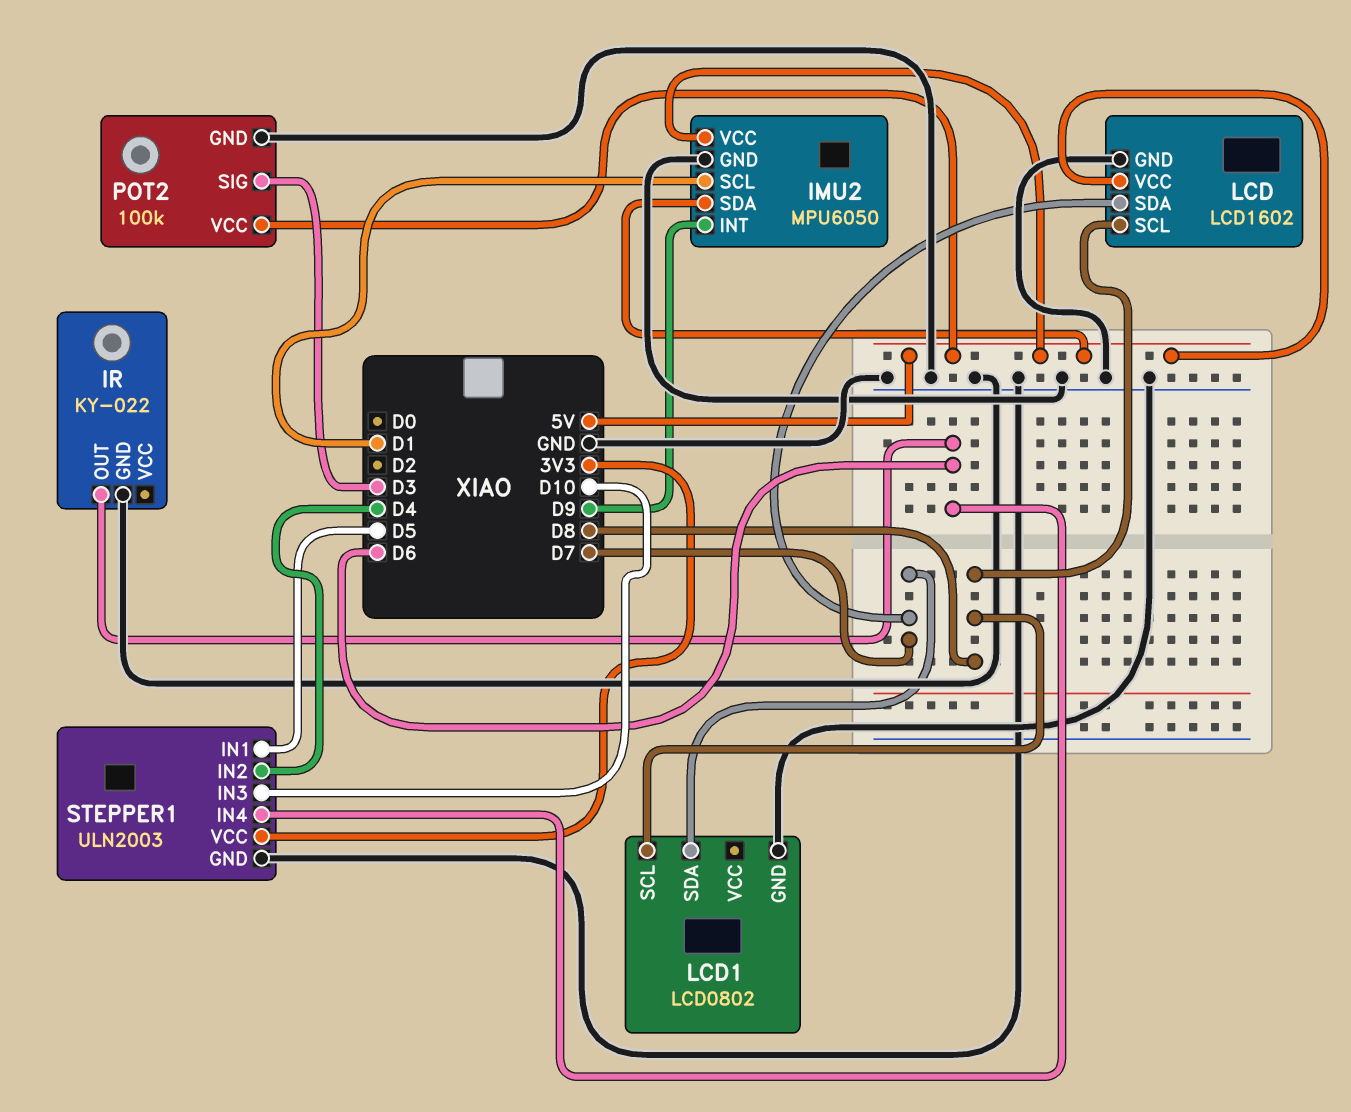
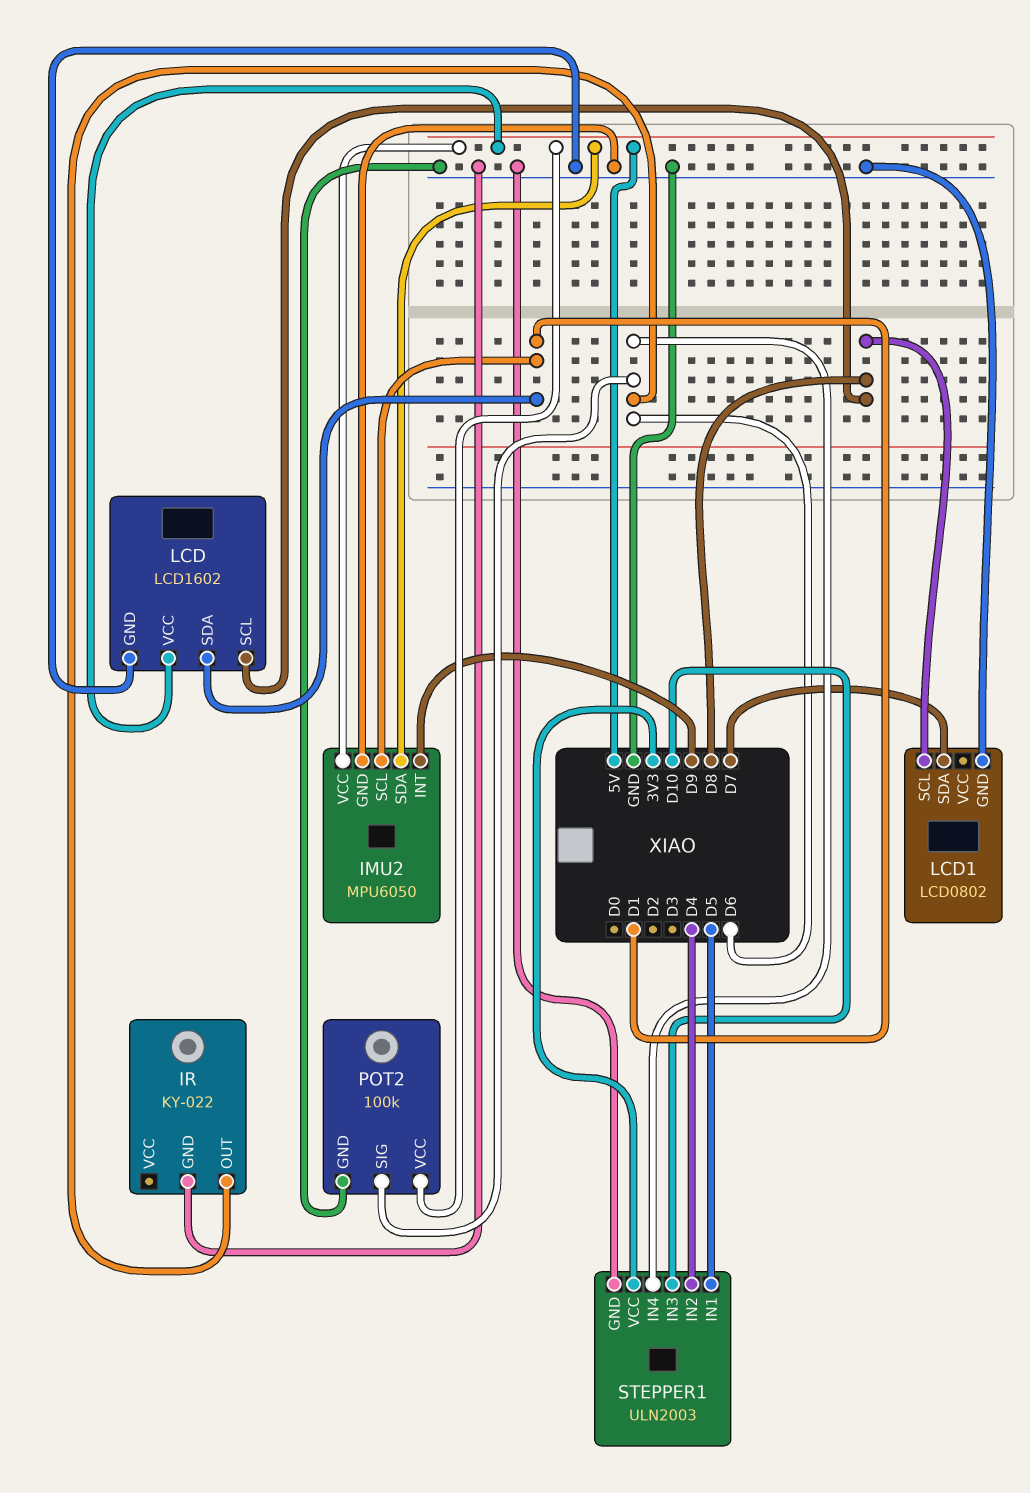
LCD pin SDA: D7 -> D1
POT2 pin SIG: D3 -> D6

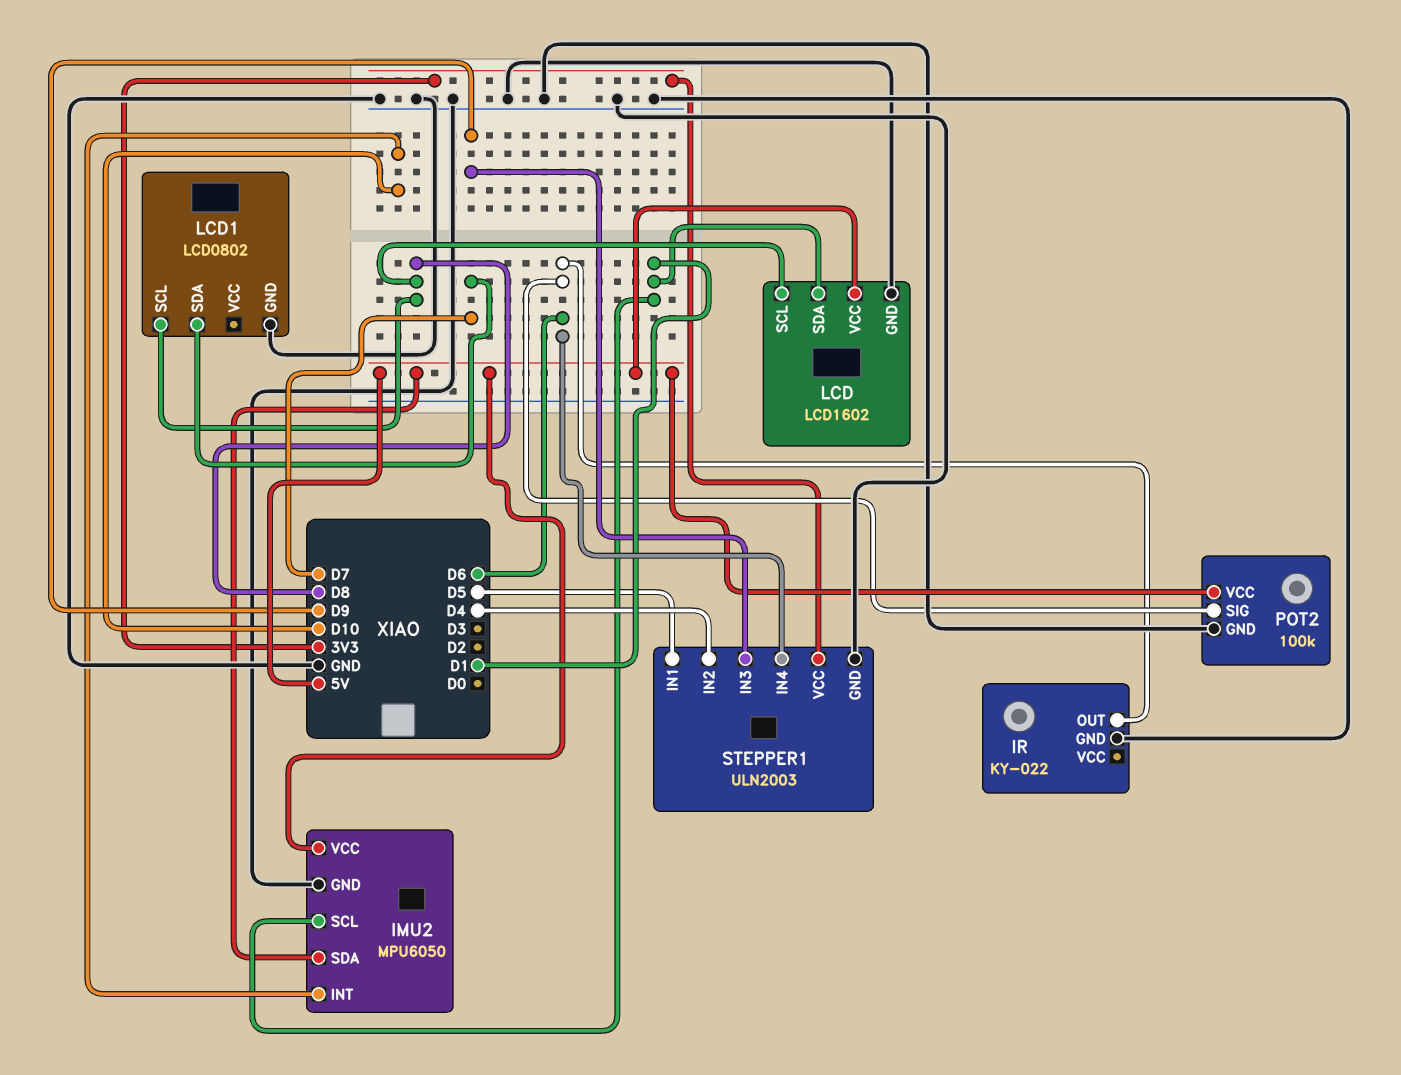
IMU2 pin INT: D9 -> D10
STEPPER1 pin IN3: D10 -> D9

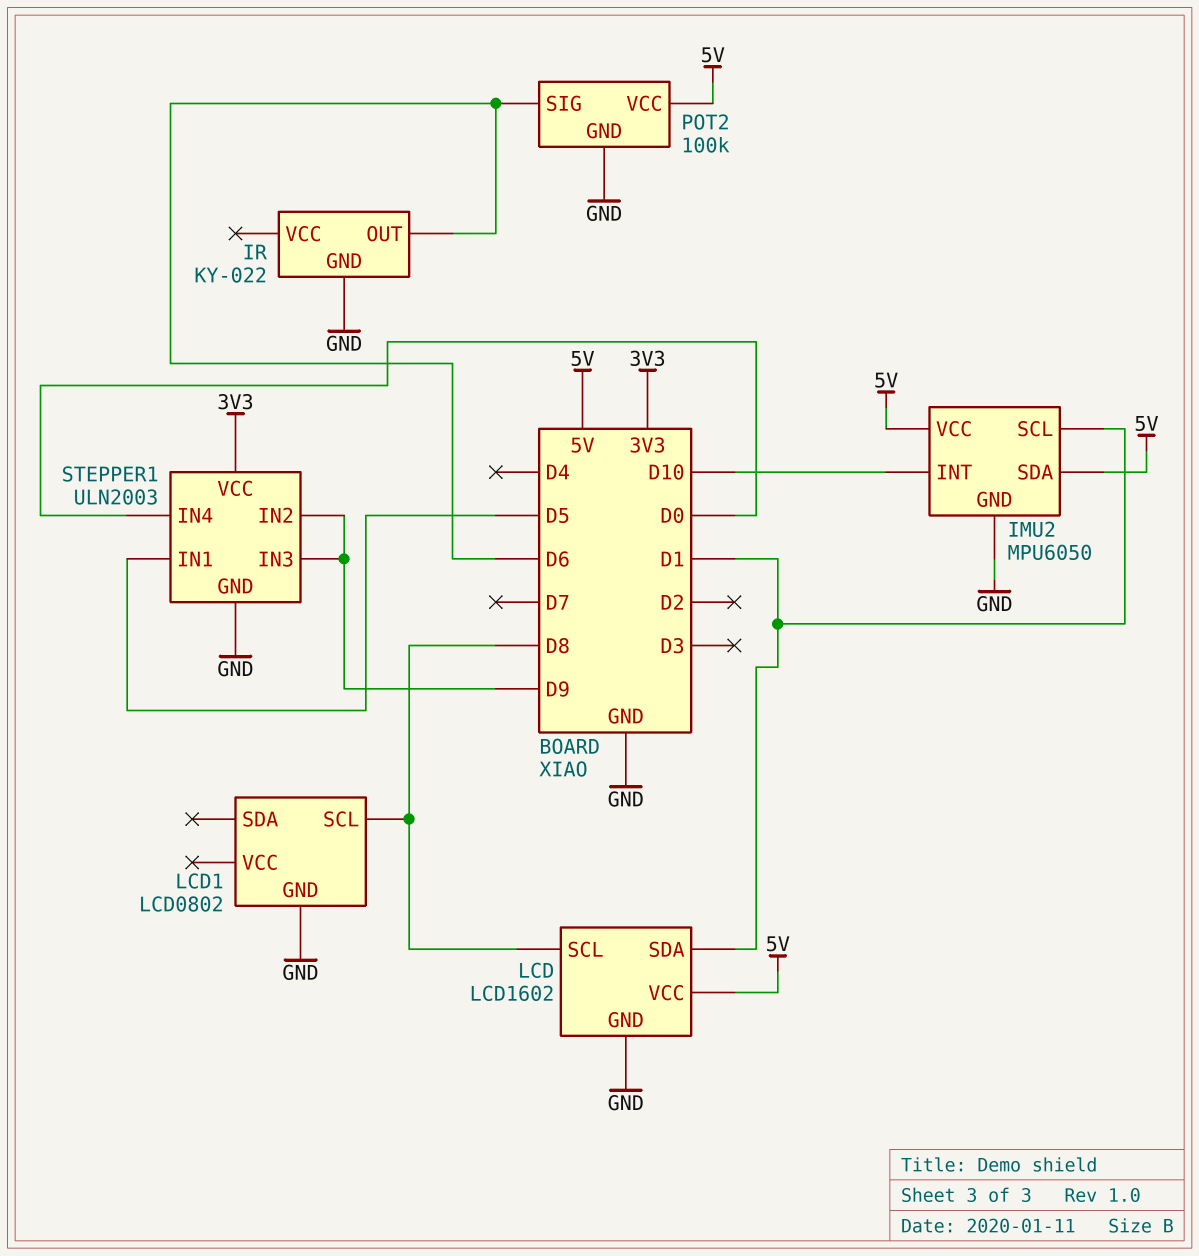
LCD1 pin SDA: D7 -> none
STEPPER1 pin IN2: D4 -> D9
STEPPER1 pin IN4: D6 -> D0

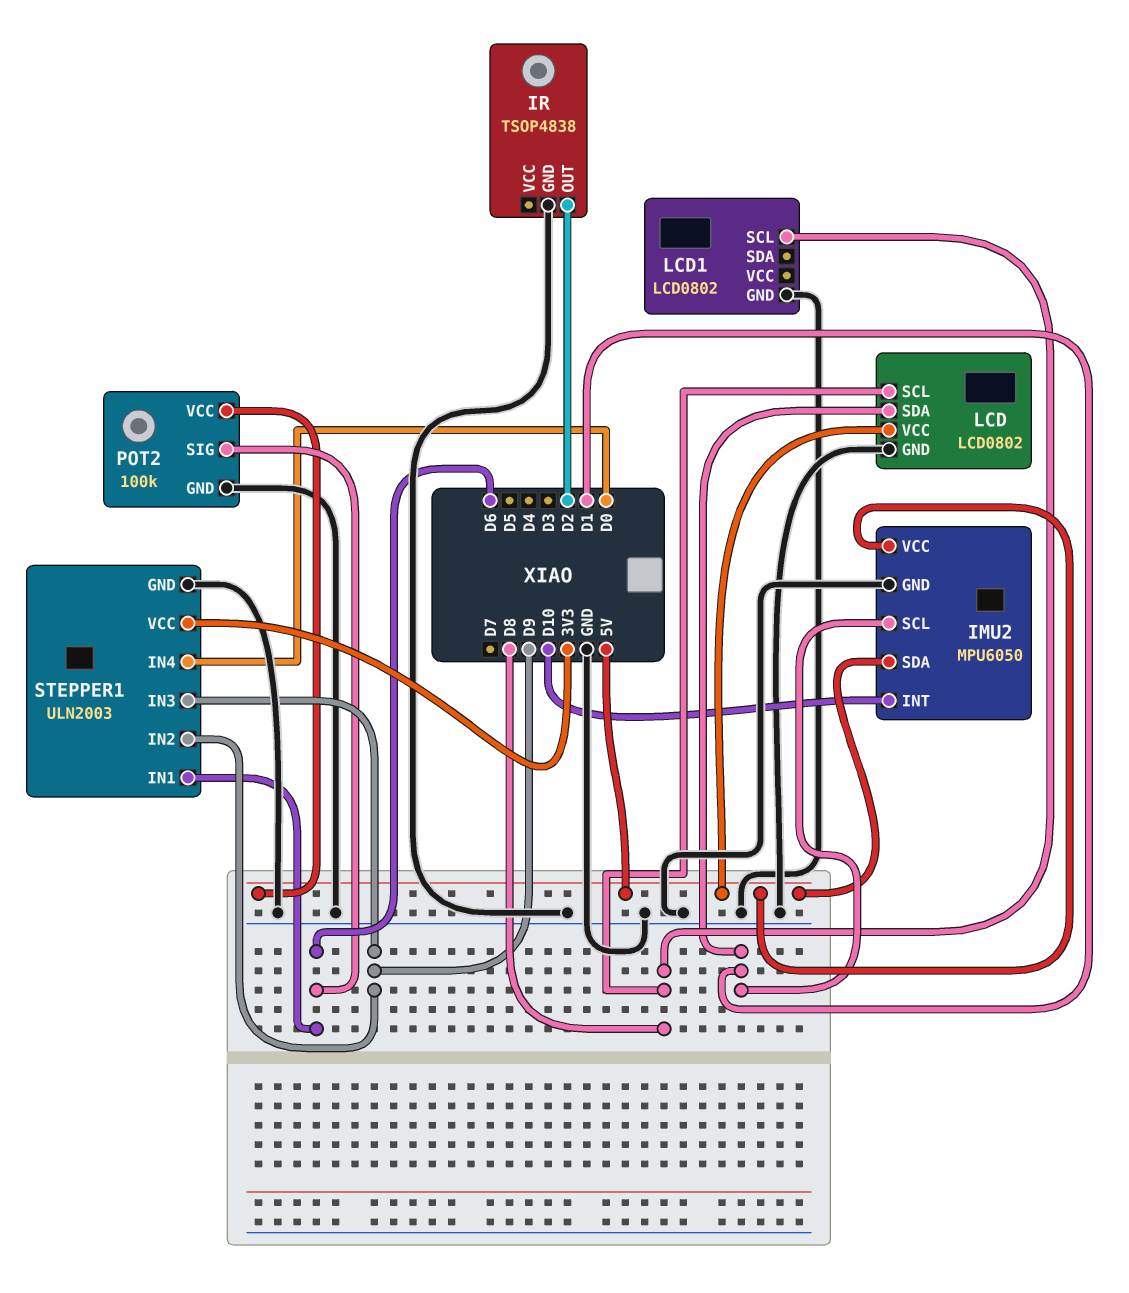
IR: KY-022 -> TSOP4838
IR pin OUT: D6 -> D2
LCD: LCD1602 -> LCD0802
STEPPER1 pin IN1: D5 -> D6

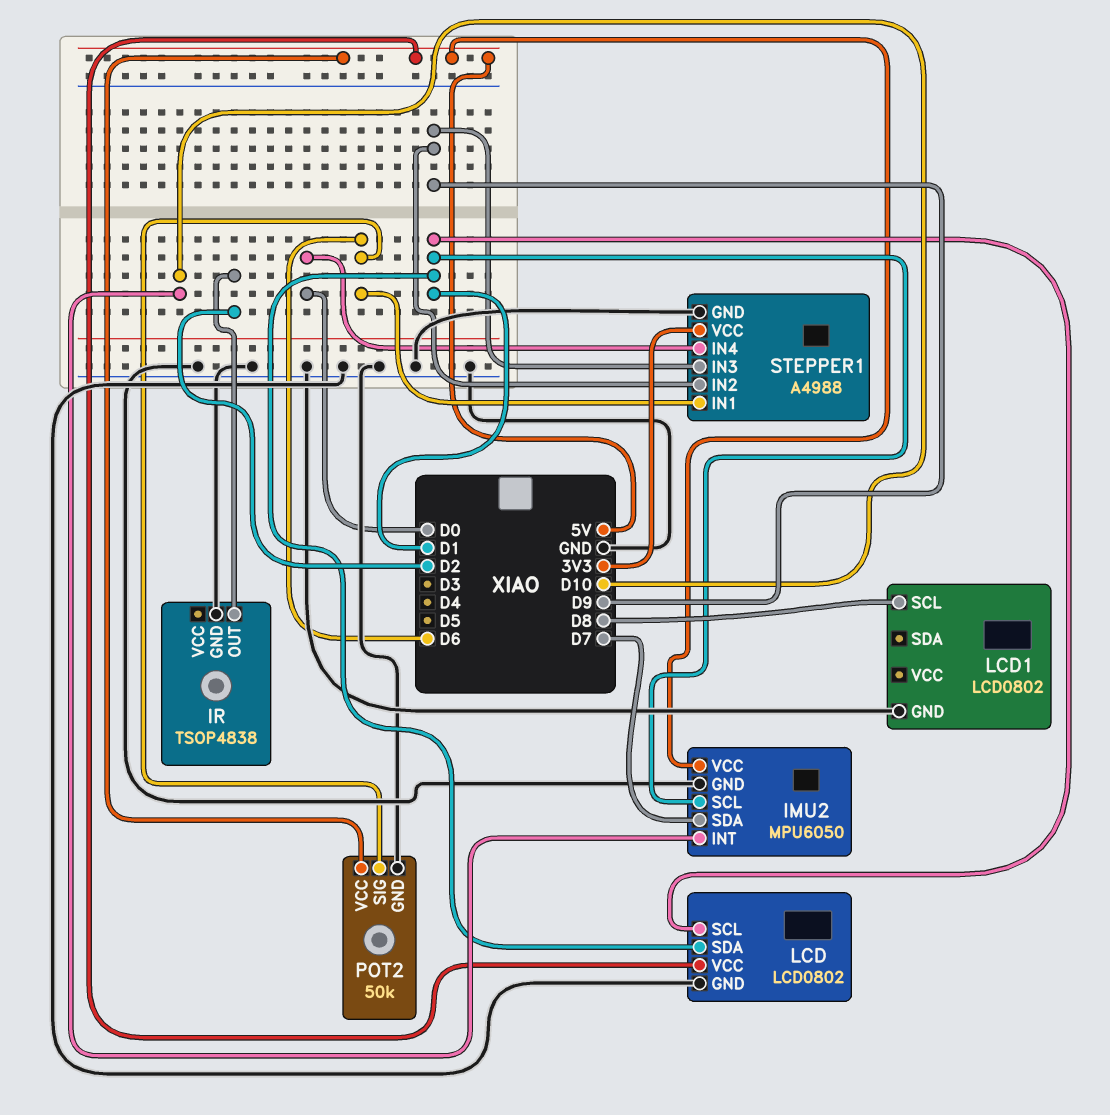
IMU2 pin SDA: 5V -> D7
LCD pin SCL: D8 -> D1
POT2: 100k -> 50k
STEPPER1: ULN2003 -> A4988

